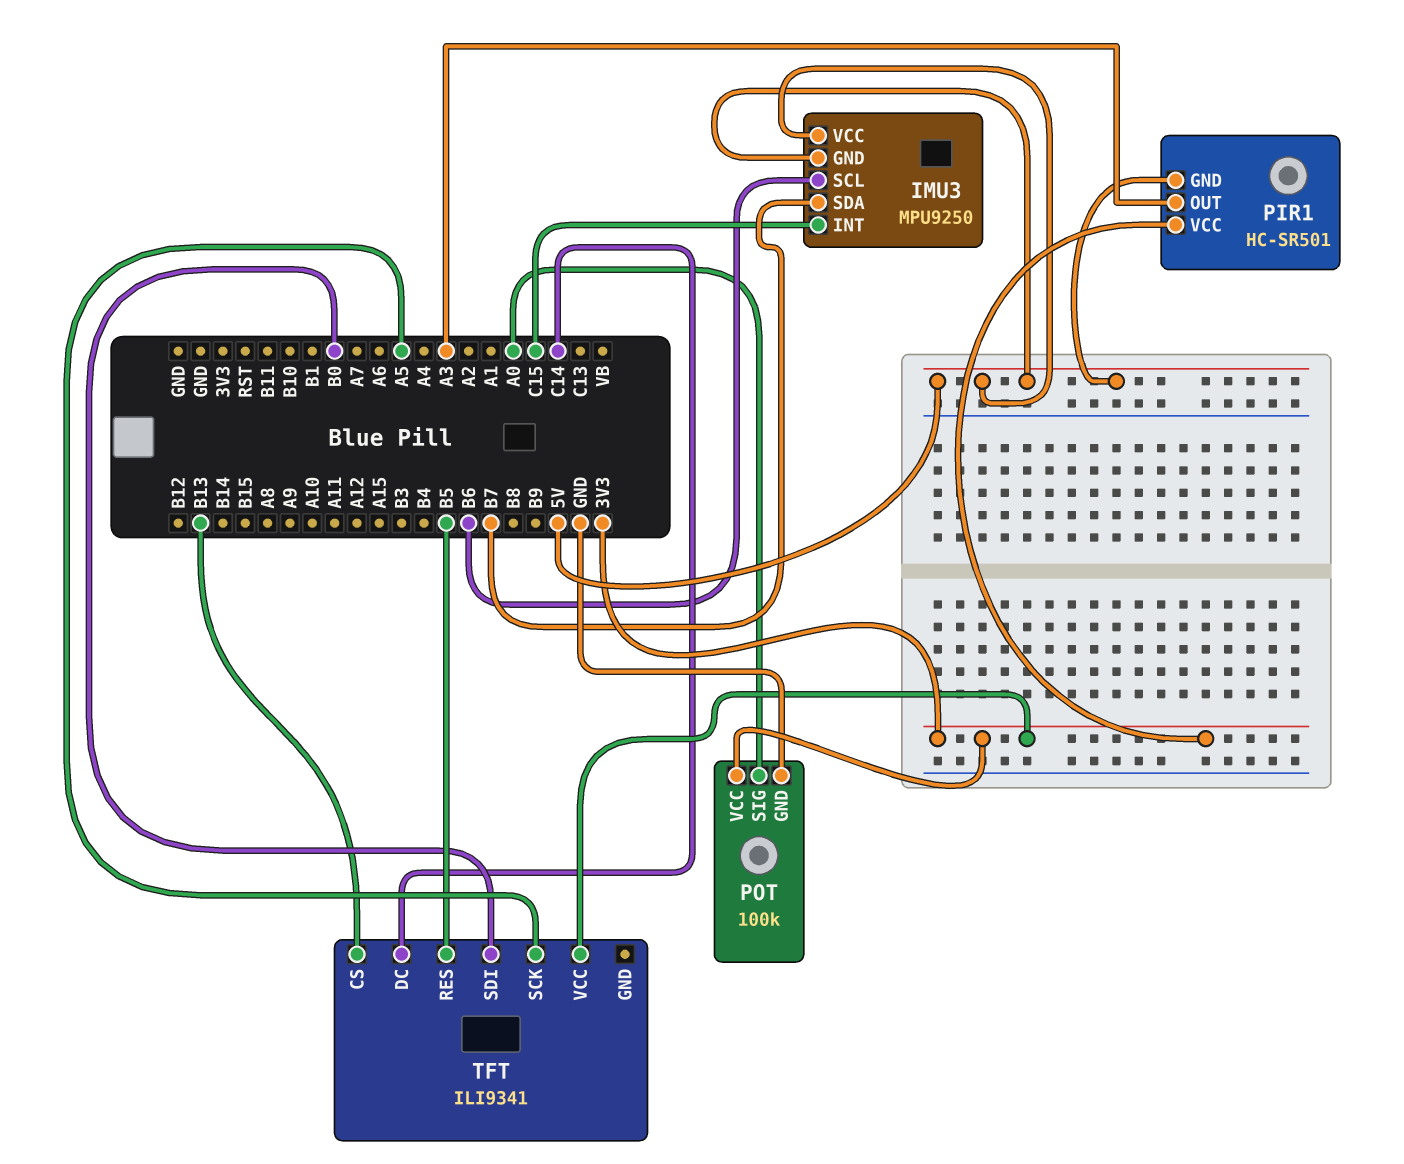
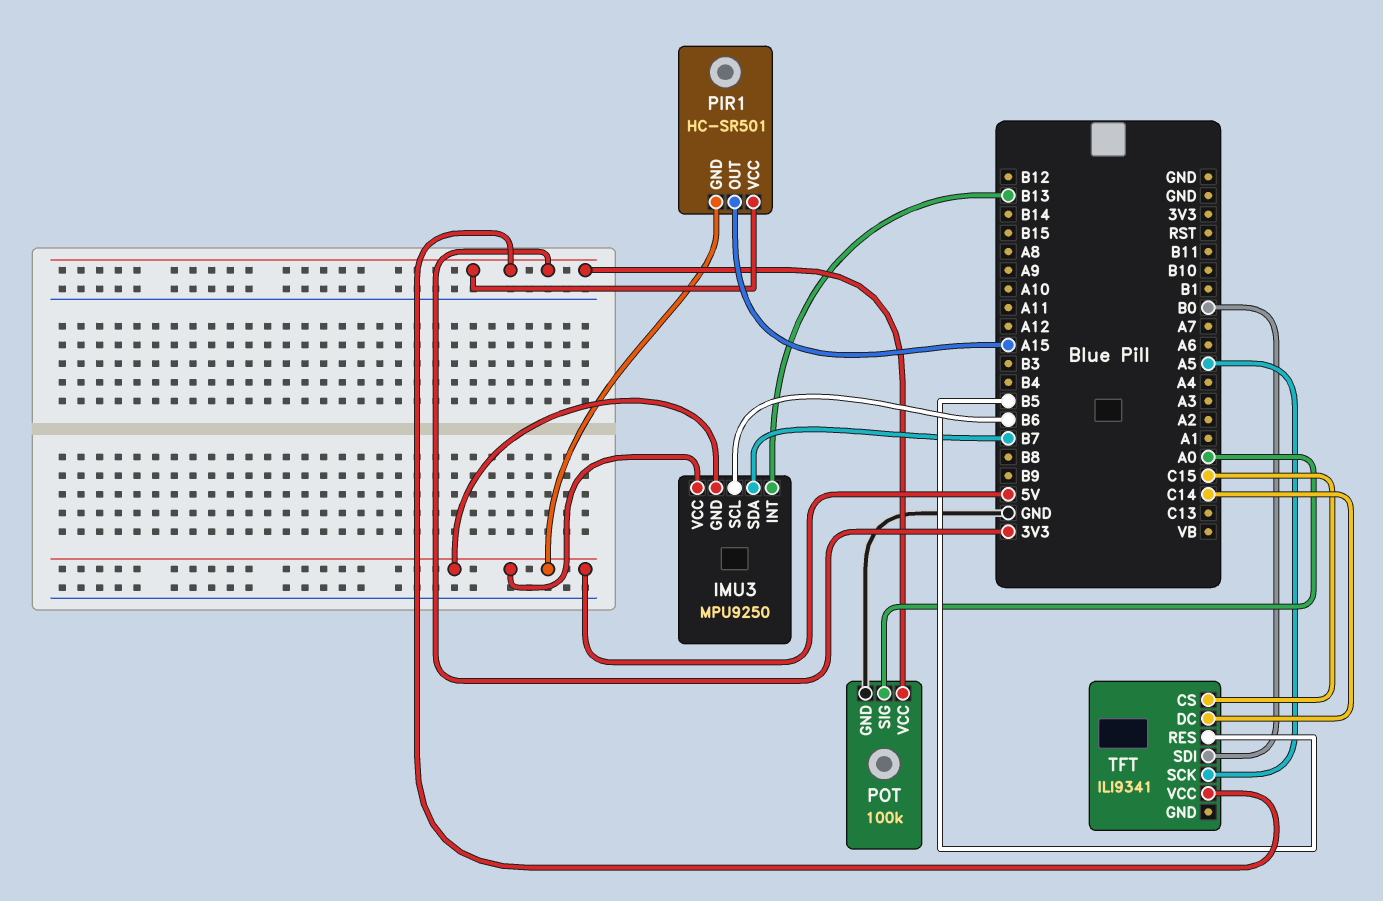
IMU3 pin INT: C15 -> B13
PIR1 pin OUT: A3 -> A15
TFT pin CS: B13 -> C15

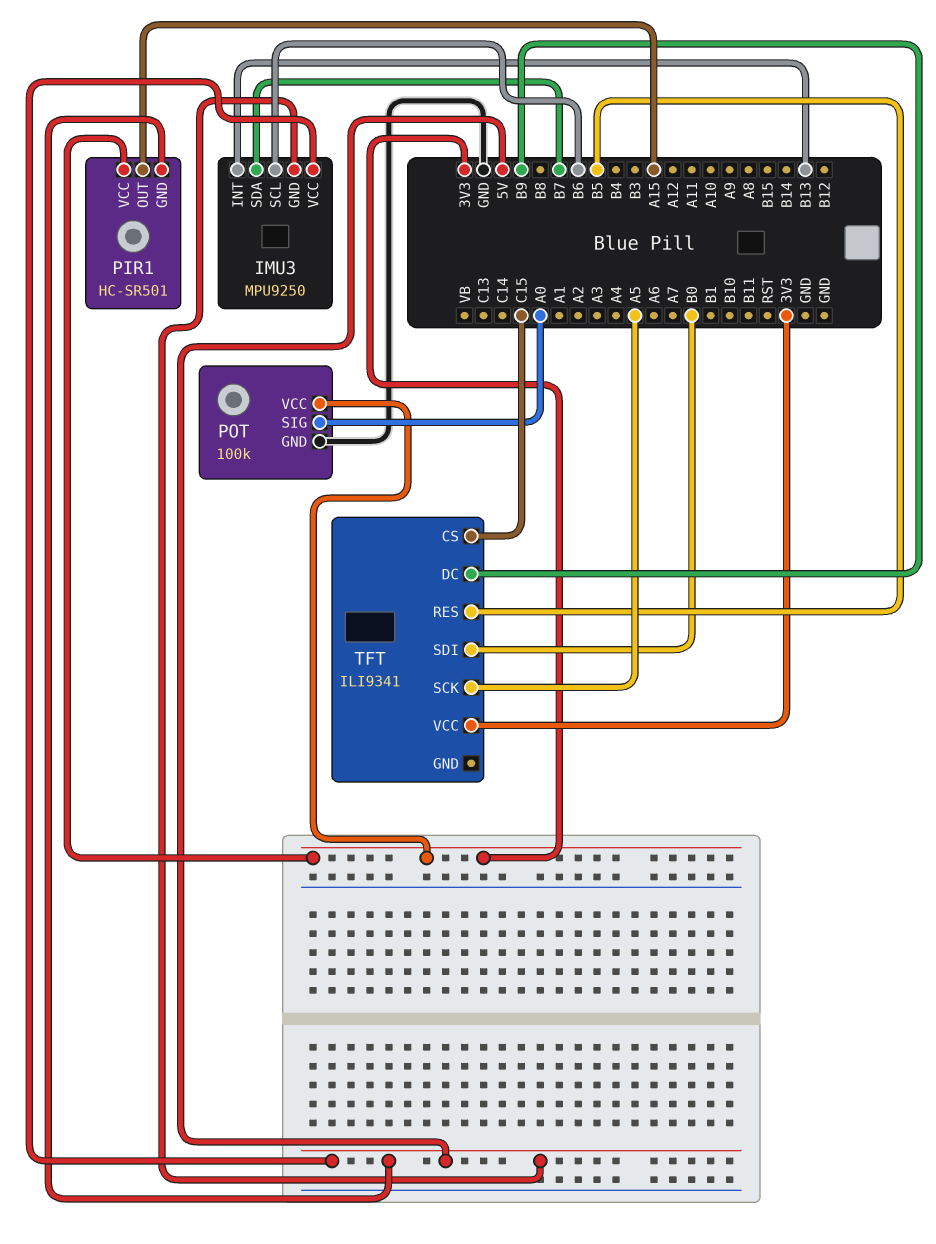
TFT pin DC: C14 -> B9

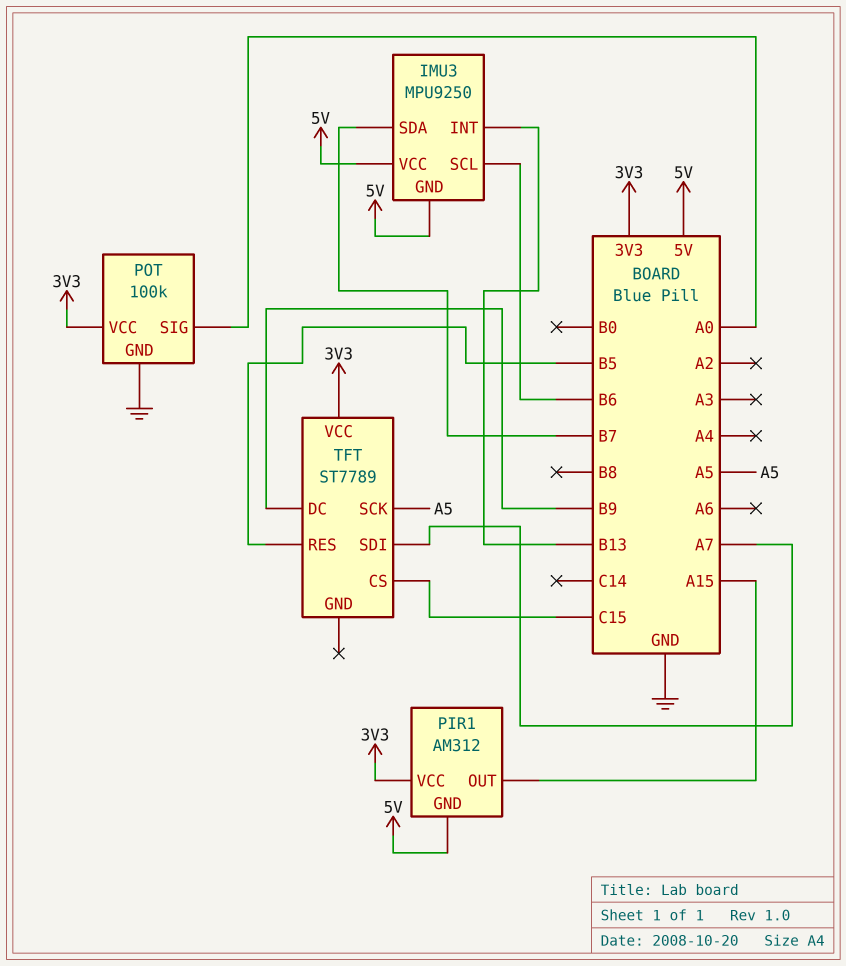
PIR1: HC-SR501 -> AM312
TFT: ILI9341 -> ST7789
TFT pin SDI: B0 -> A7

